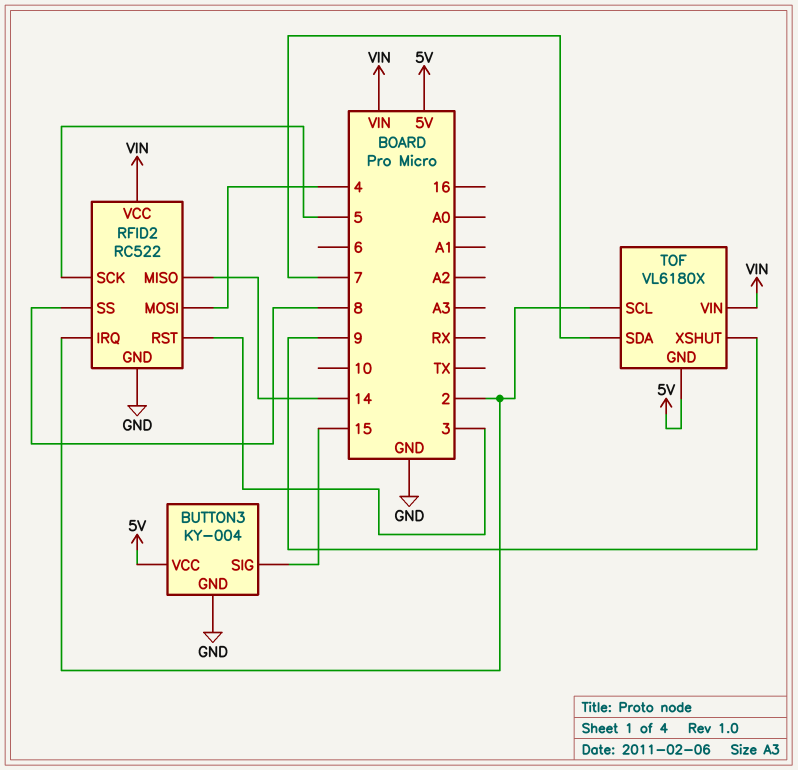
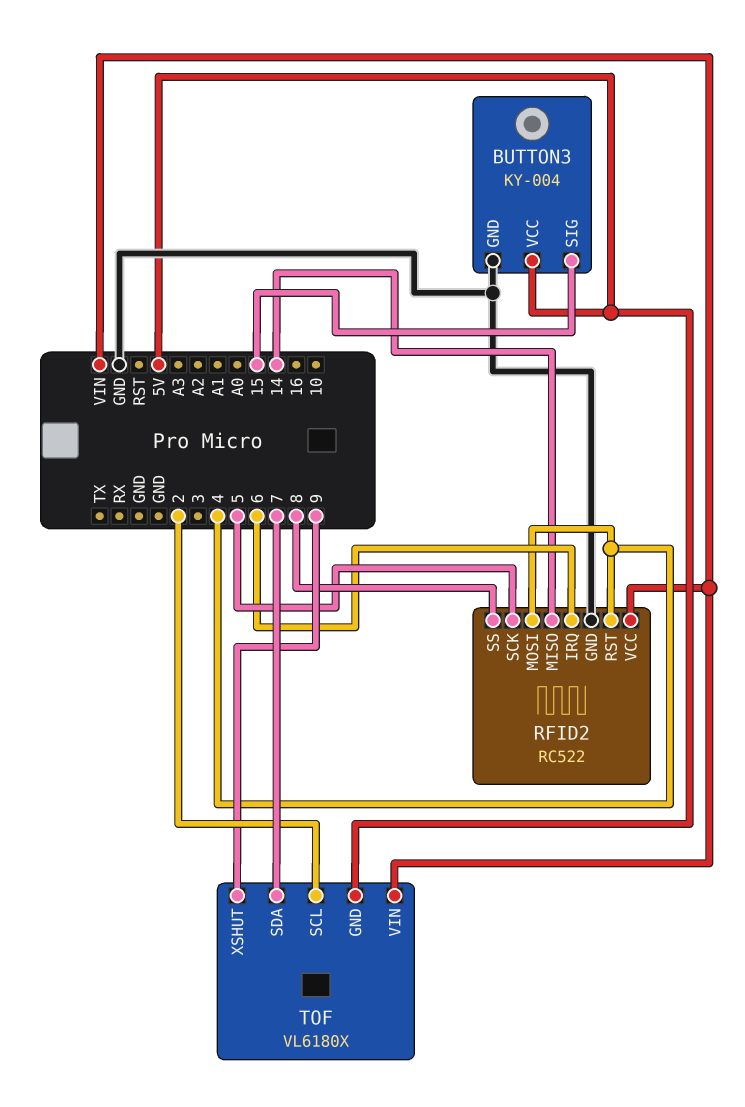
RFID2 pin IRQ: 2 -> 6
RFID2 pin RST: 3 -> 4

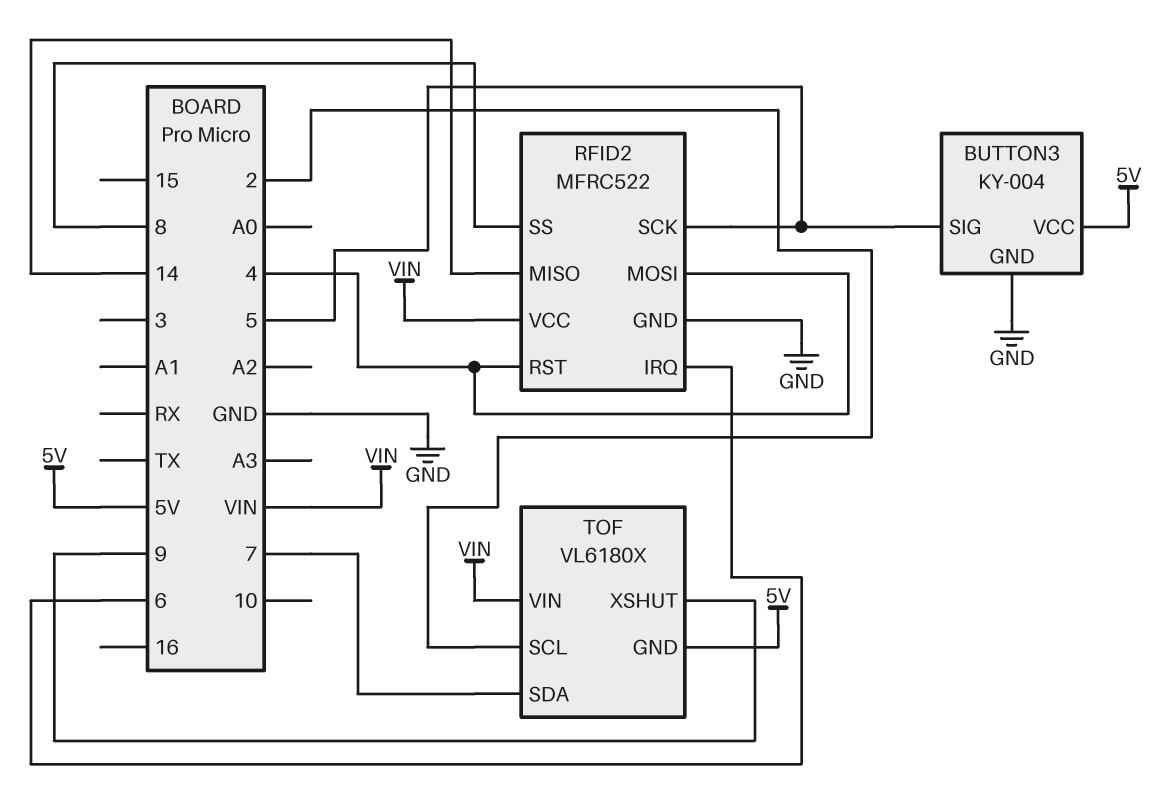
BUTTON3 pin SIG: 15 -> 5
RFID2: RC522 -> MFRC522

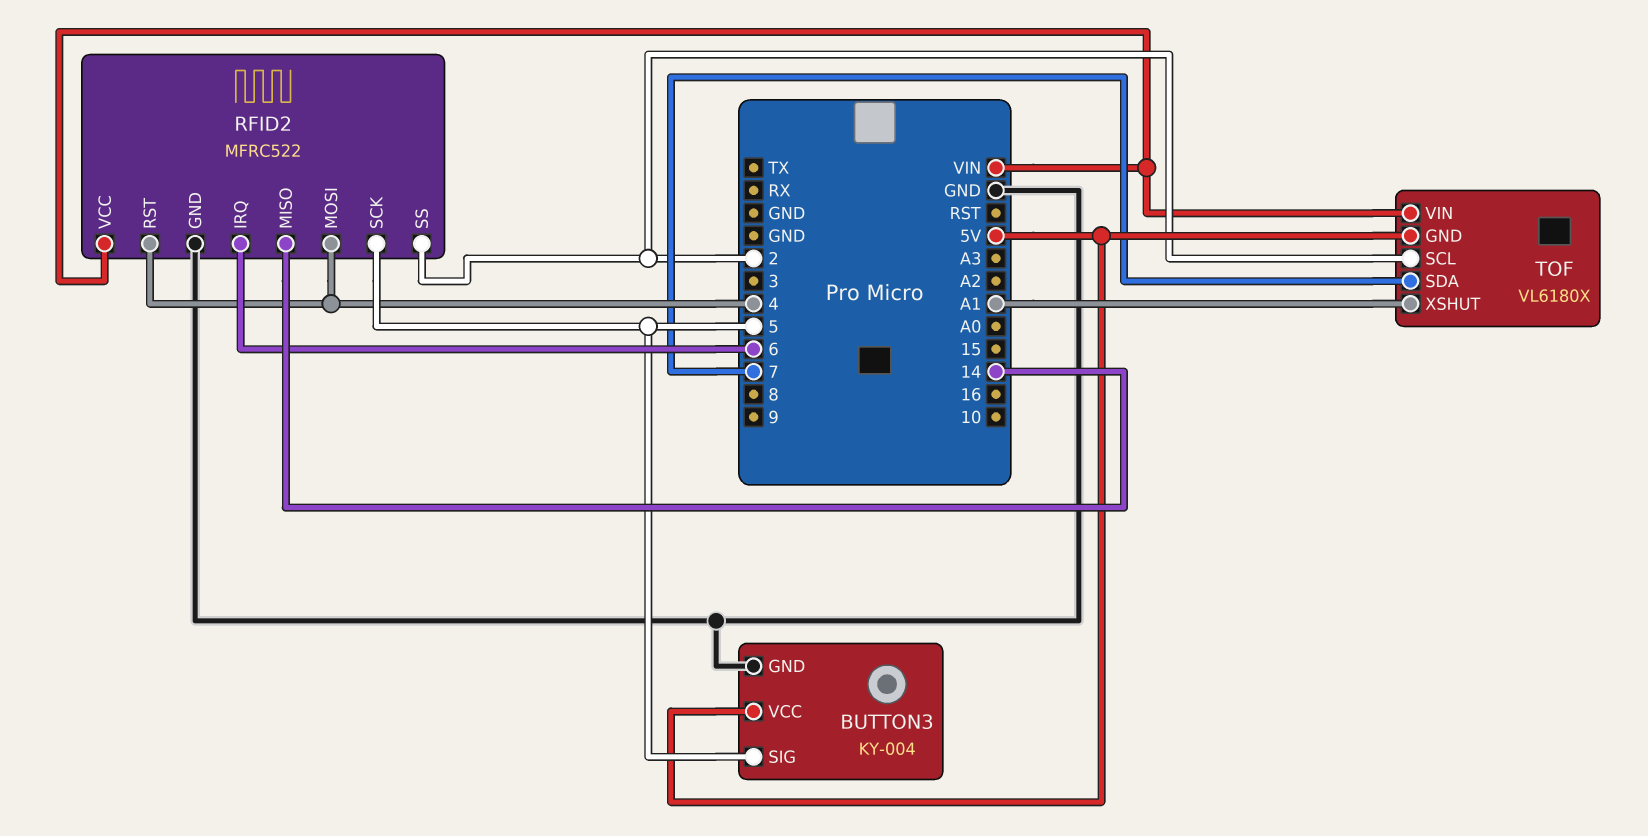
RFID2 pin SS: 8 -> 2
TOF pin XSHUT: 9 -> A1

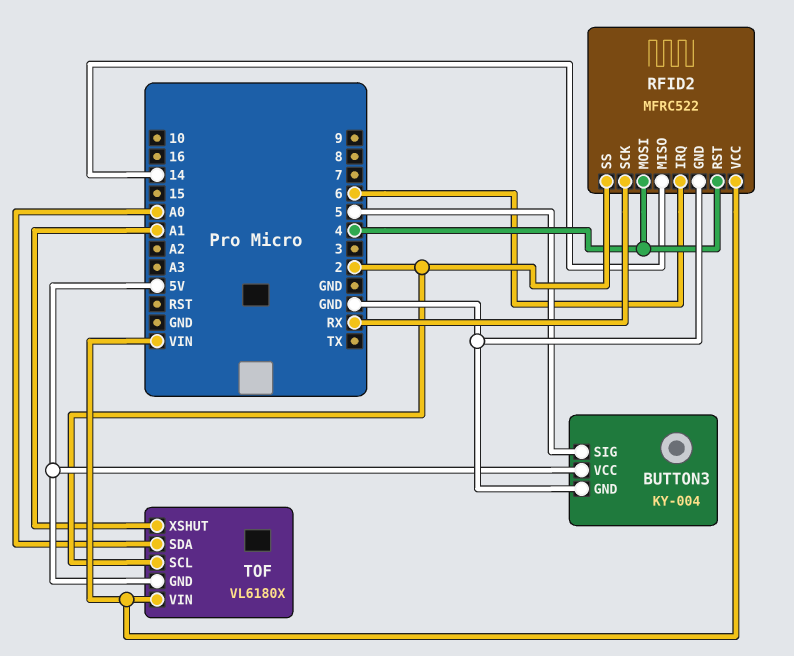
RFID2 pin SCK: 5 -> RX
TOF pin SDA: 7 -> A0

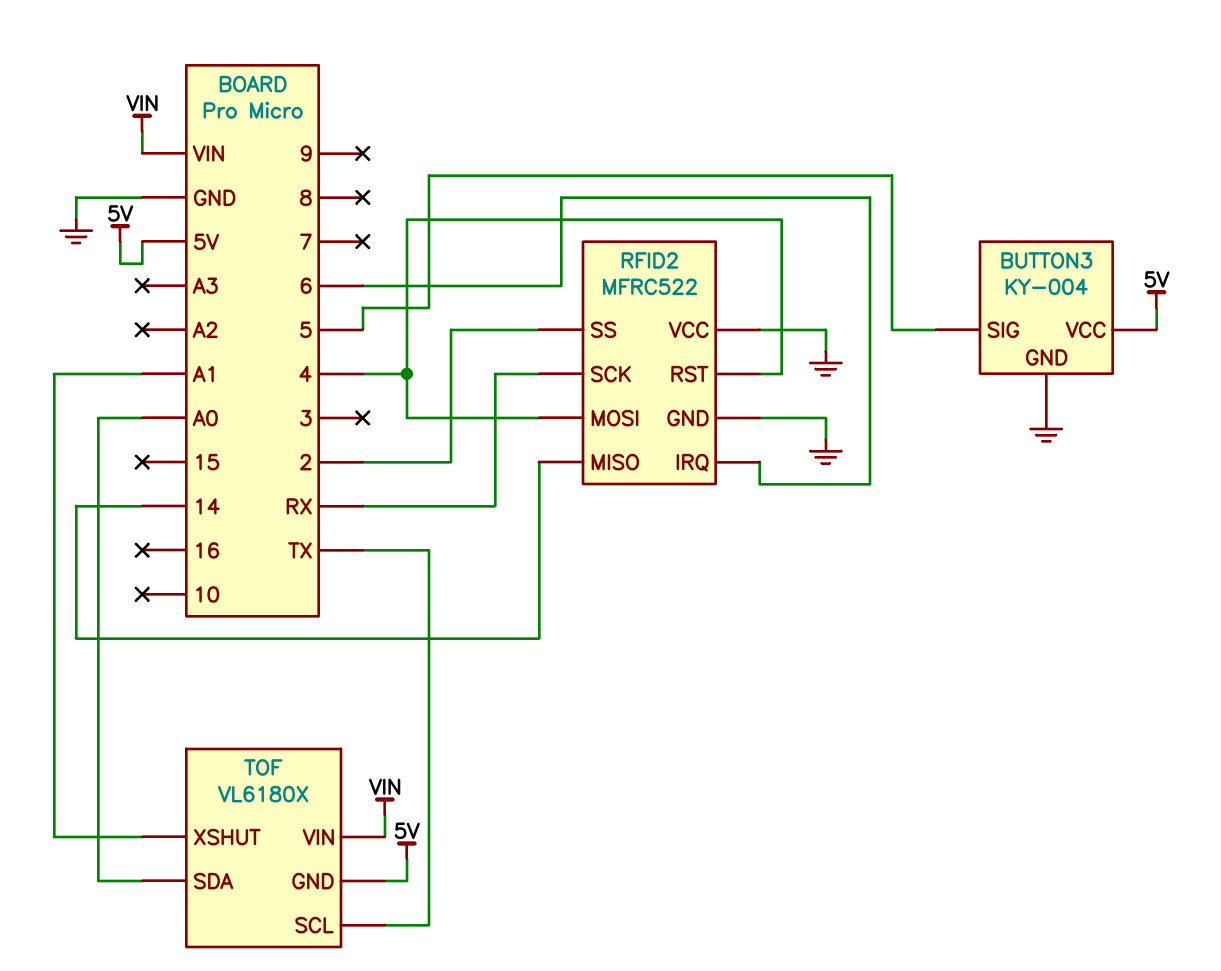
RFID2 pin VCC: VIN -> GND
TOF pin SCL: 2 -> TX

